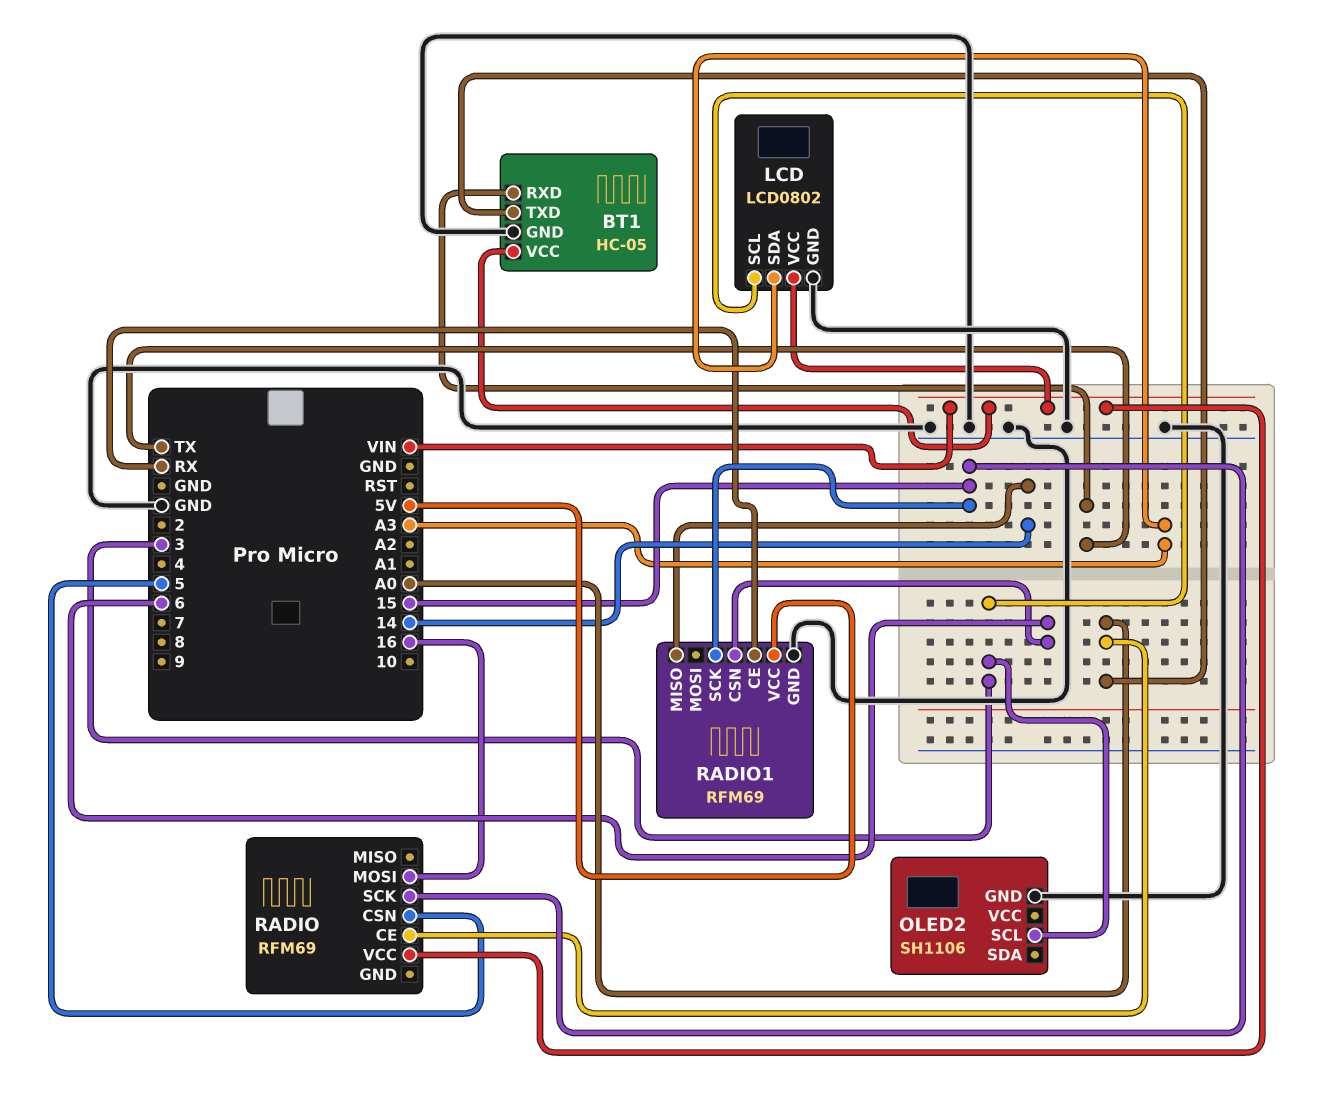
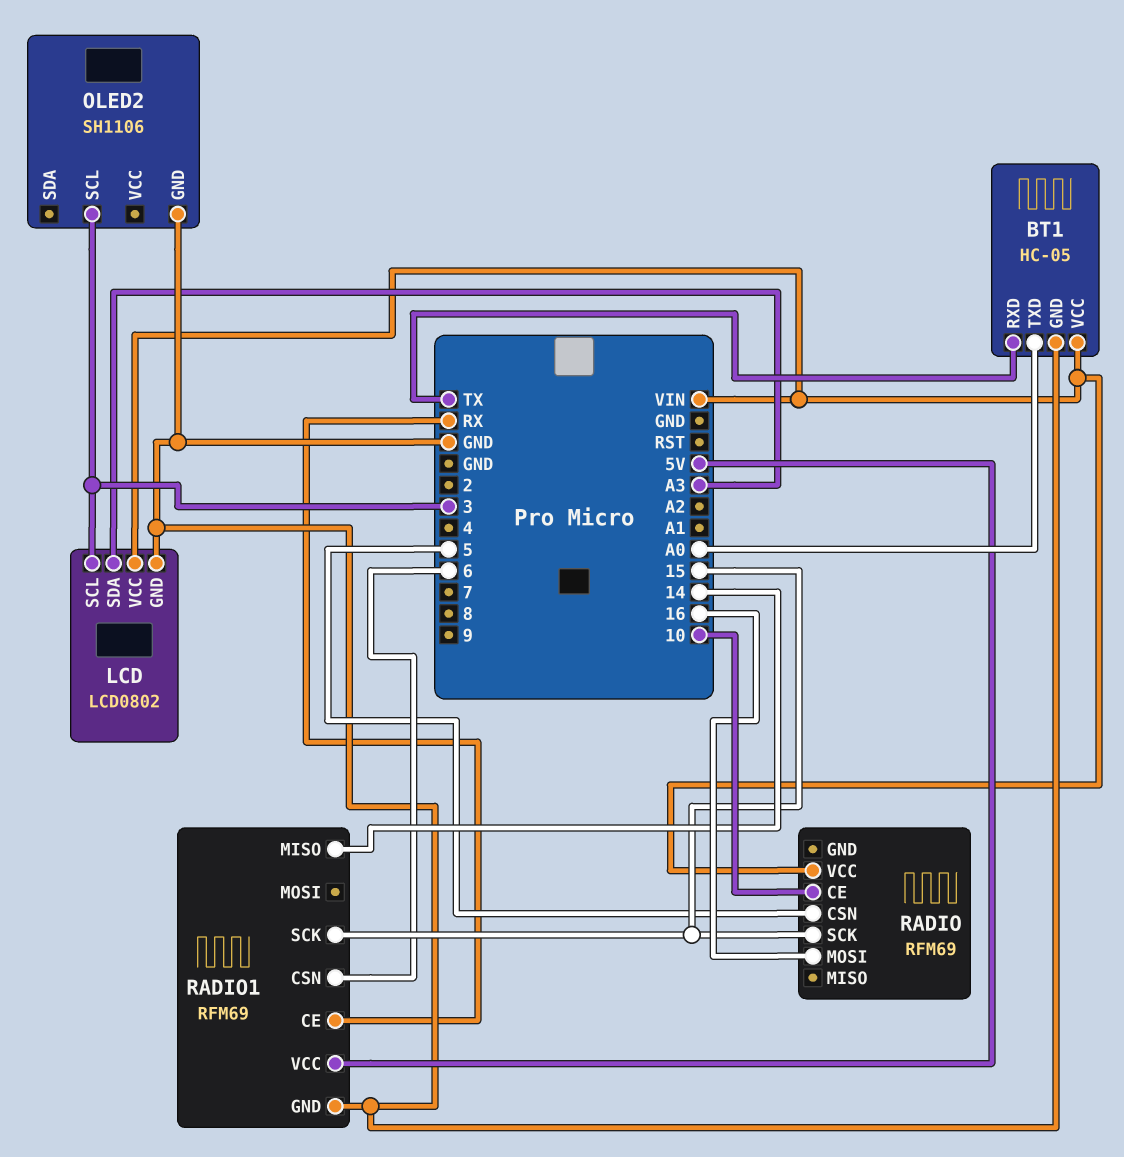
RADIO pin CE: A0 -> 10

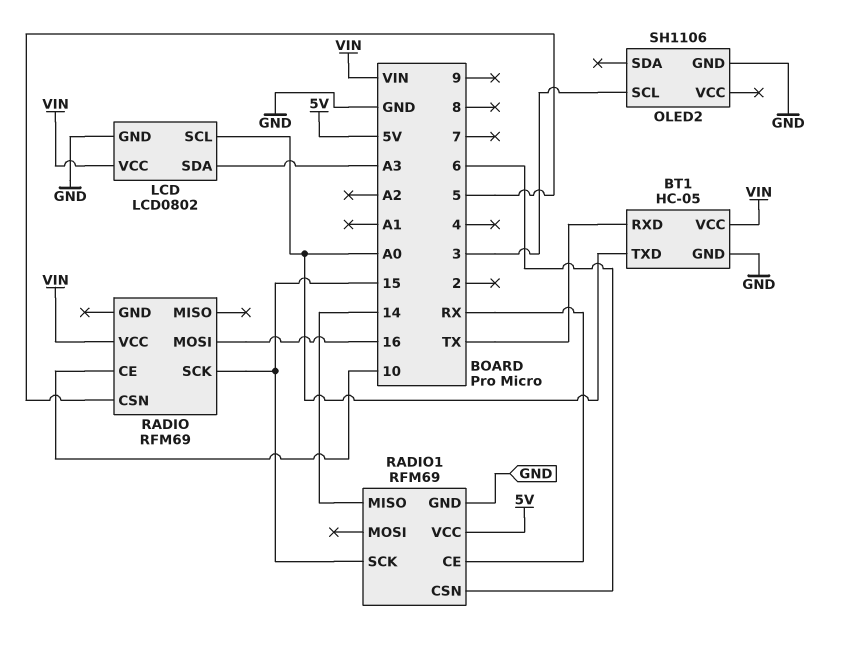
LCD pin SCL: 3 -> A0

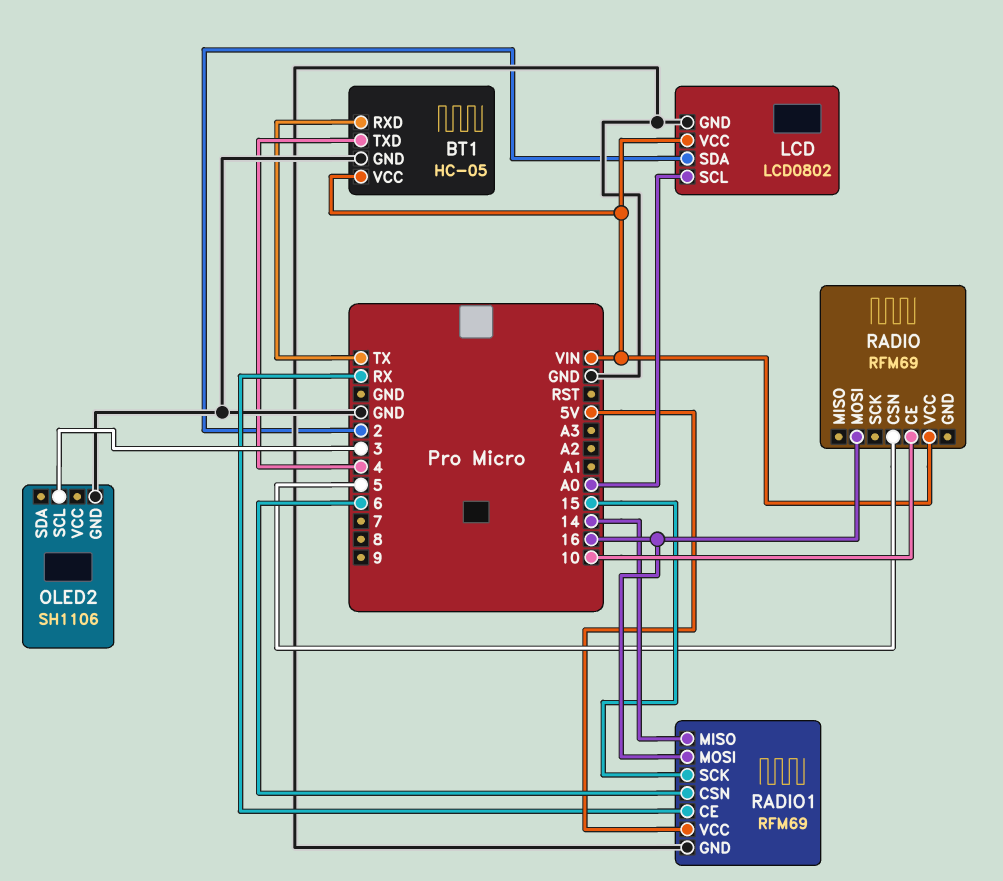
BT1 pin TXD: A0 -> 4
LCD pin SDA: A3 -> 2
RADIO pin SCK: 15 -> none
RADIO1 pin MOSI: none -> 16

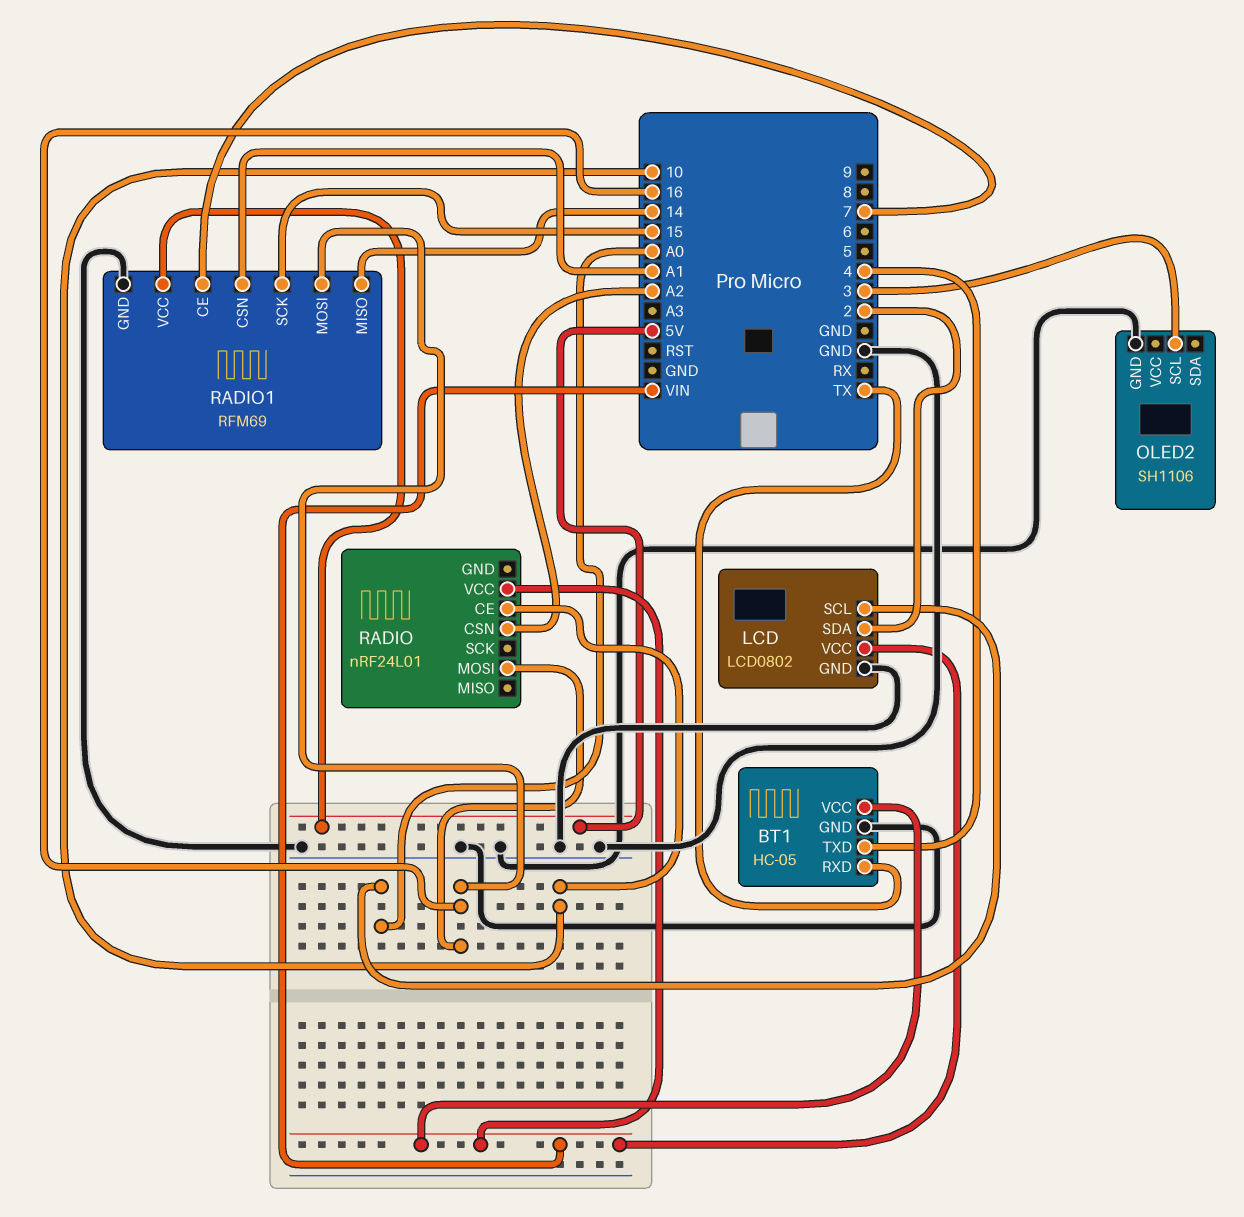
RADIO: RFM69 -> nRF24L01
RADIO pin CSN: 5 -> A2
RADIO1 pin CE: RX -> 7
RADIO1 pin CSN: 6 -> A1

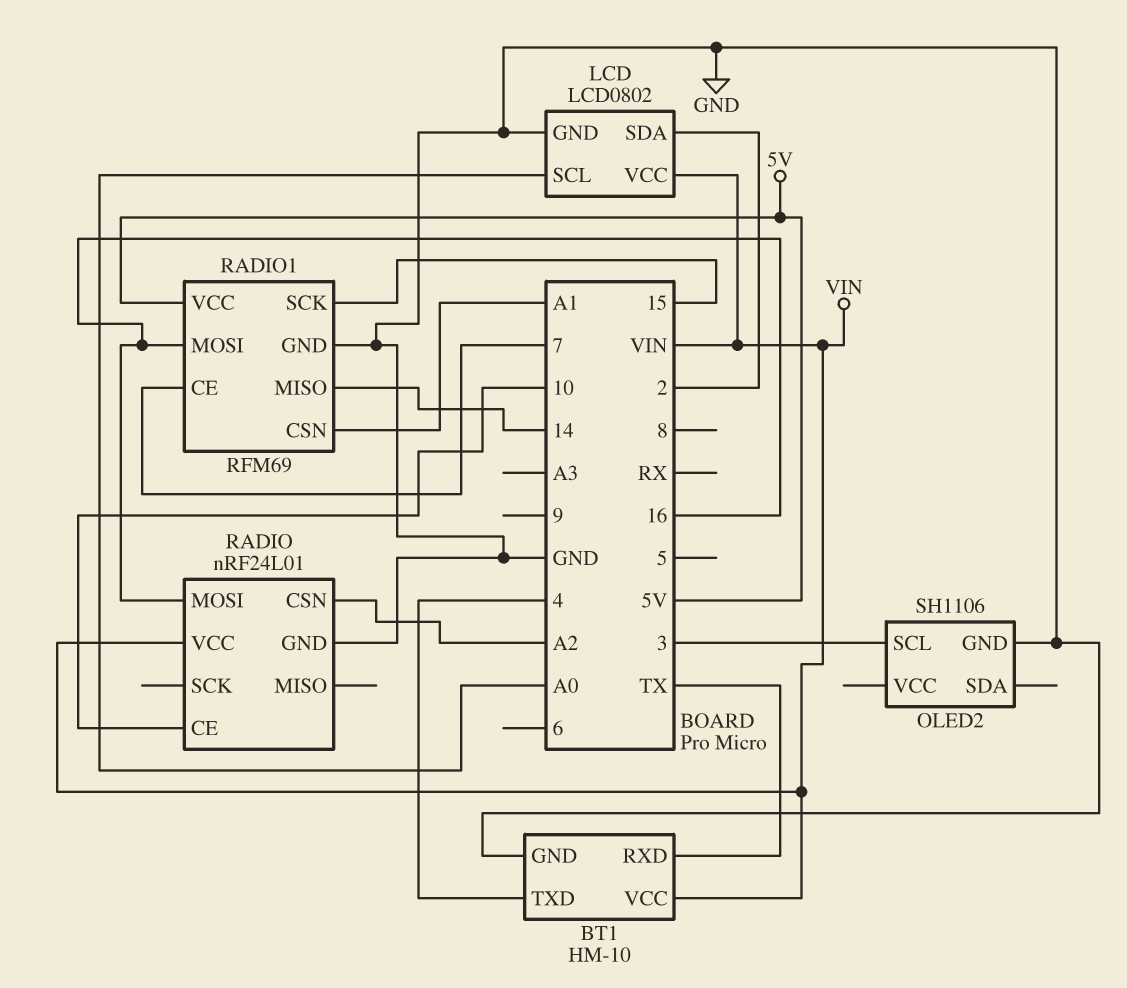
BT1: HC-05 -> HM-10
RADIO pin GND: none -> GND

